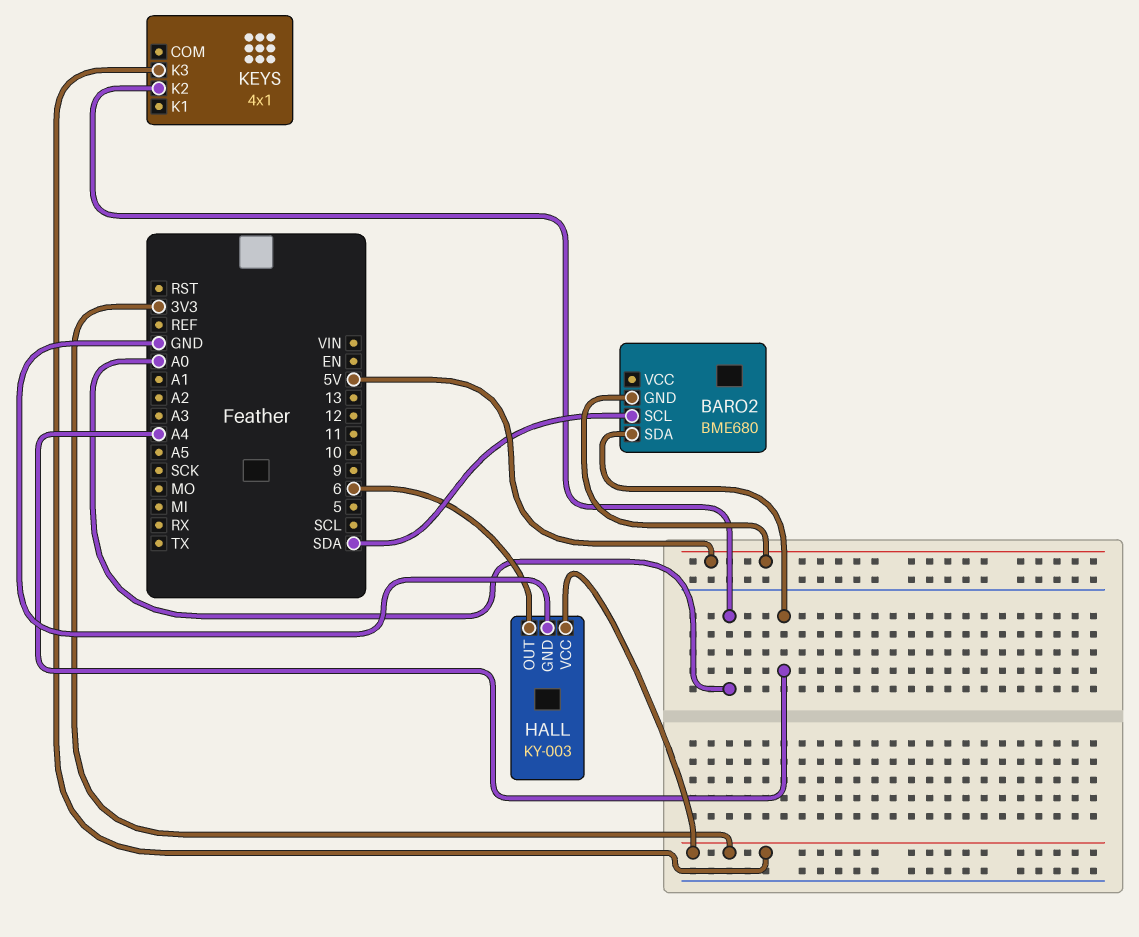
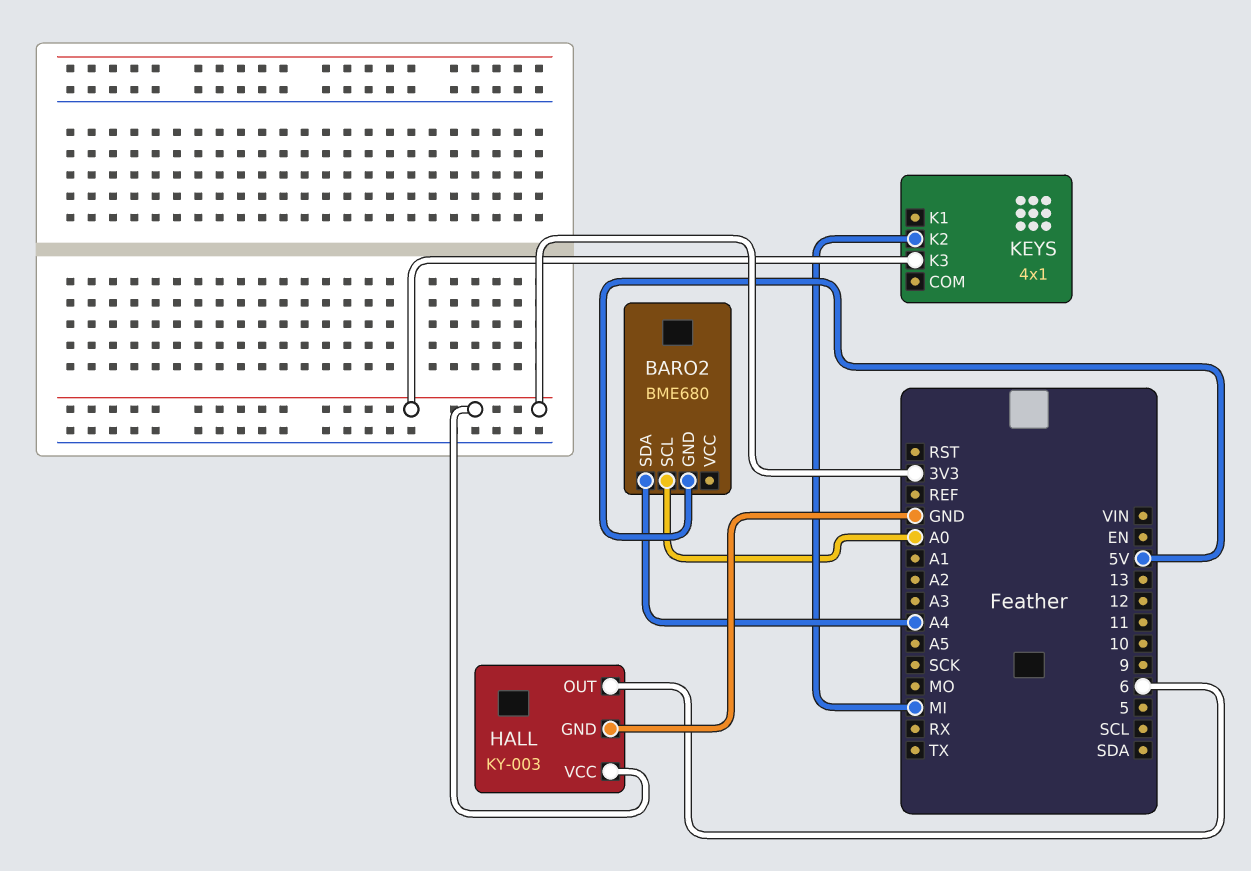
BARO2 pin SCL: SDA -> A0
KEYS pin K2: A0 -> MI

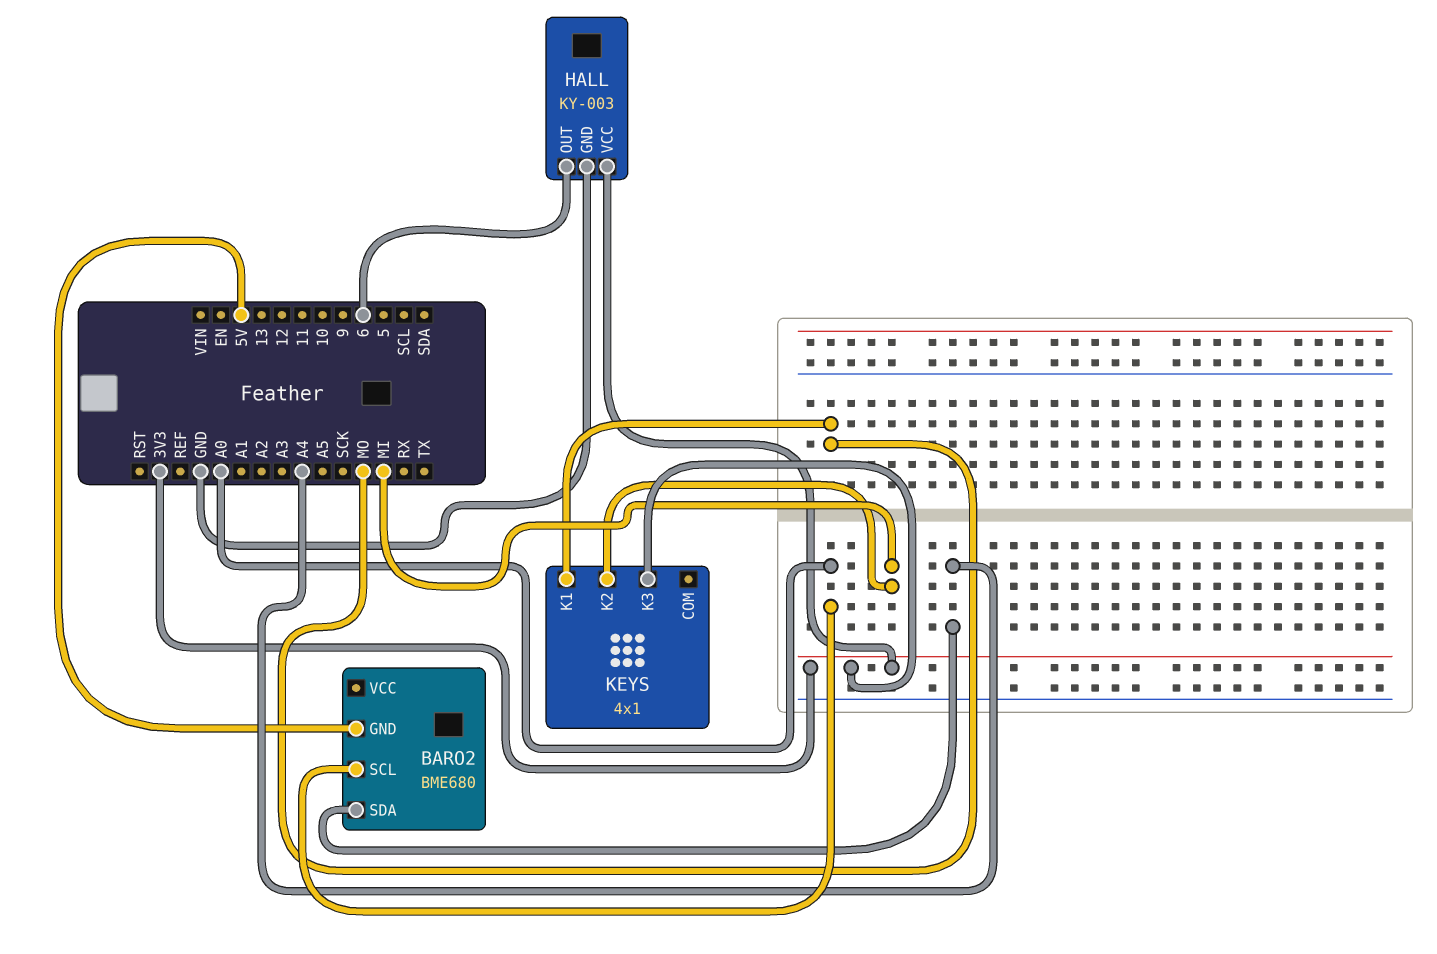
KEYS pin K1: none -> MO

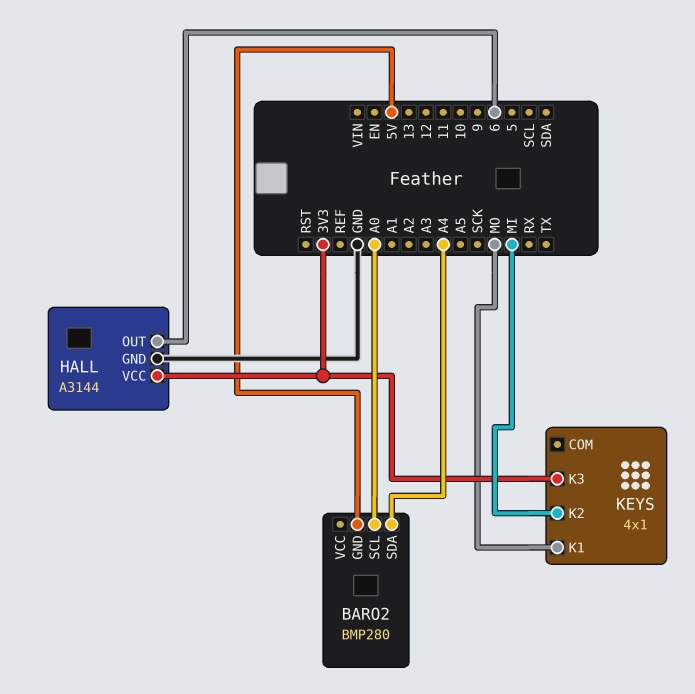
BARO2: BME680 -> BMP280
HALL: KY-003 -> A3144

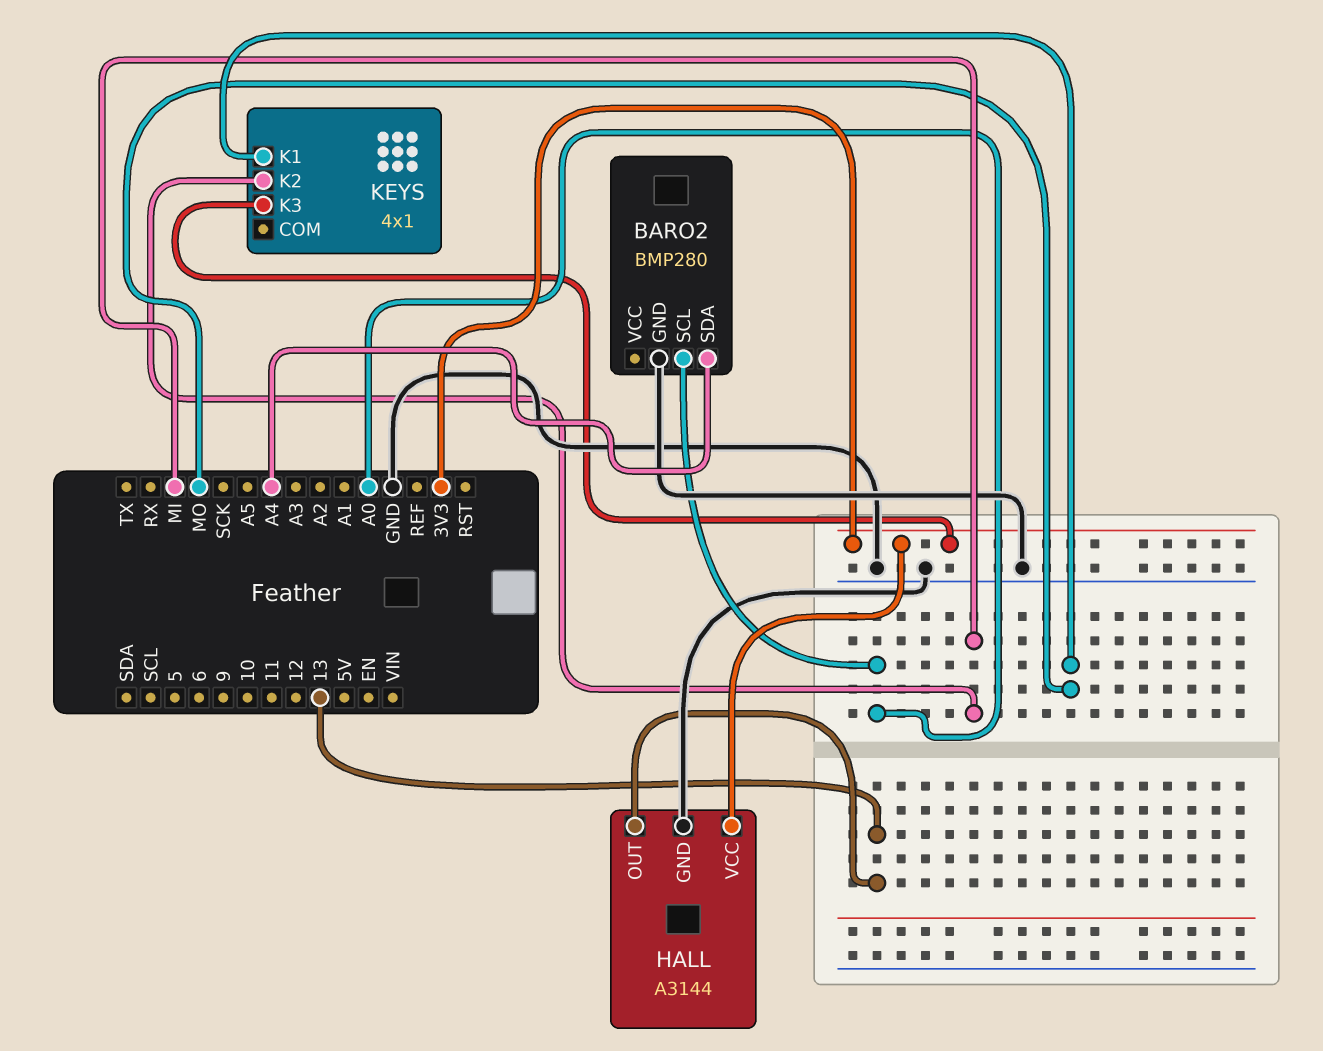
BARO2 pin GND: 5V -> GND
HALL pin OUT: 6 -> 13

